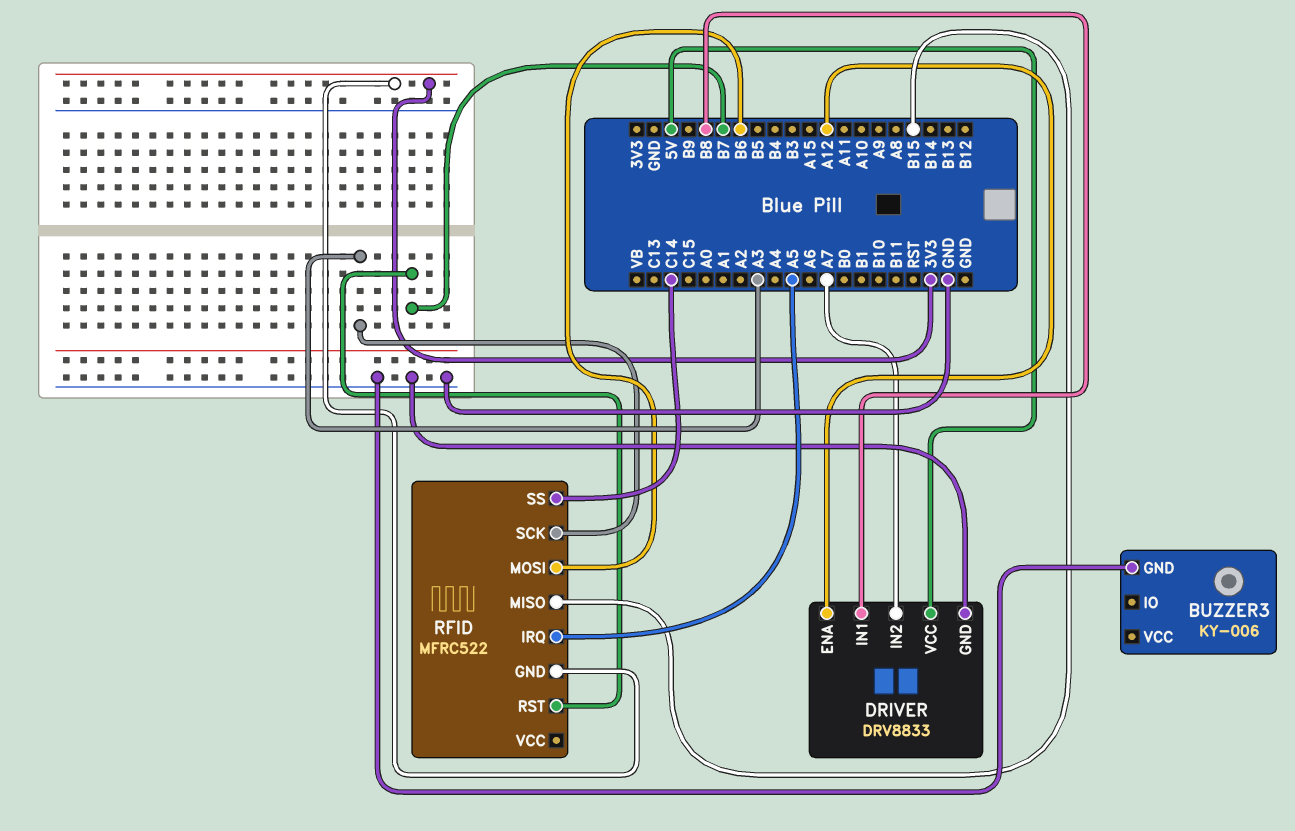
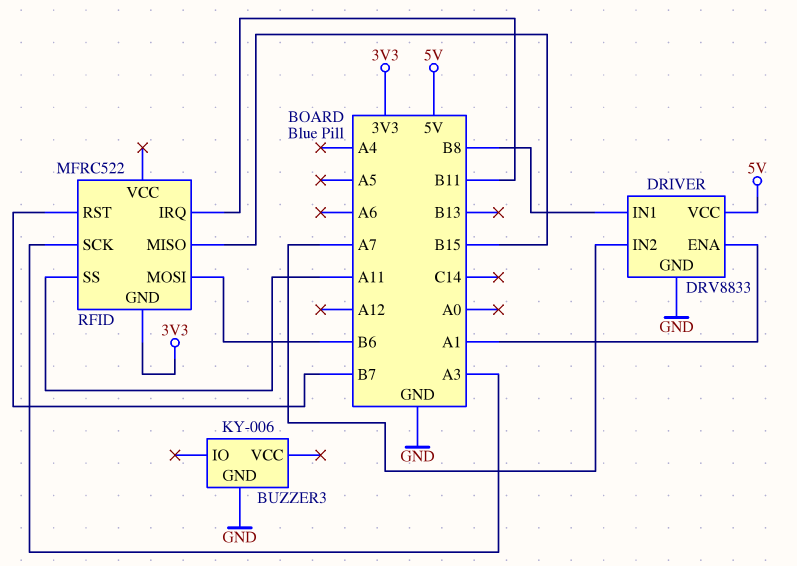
DRIVER pin ENA: A12 -> A1
RFID pin IRQ: A5 -> B11
RFID pin SS: C14 -> A11

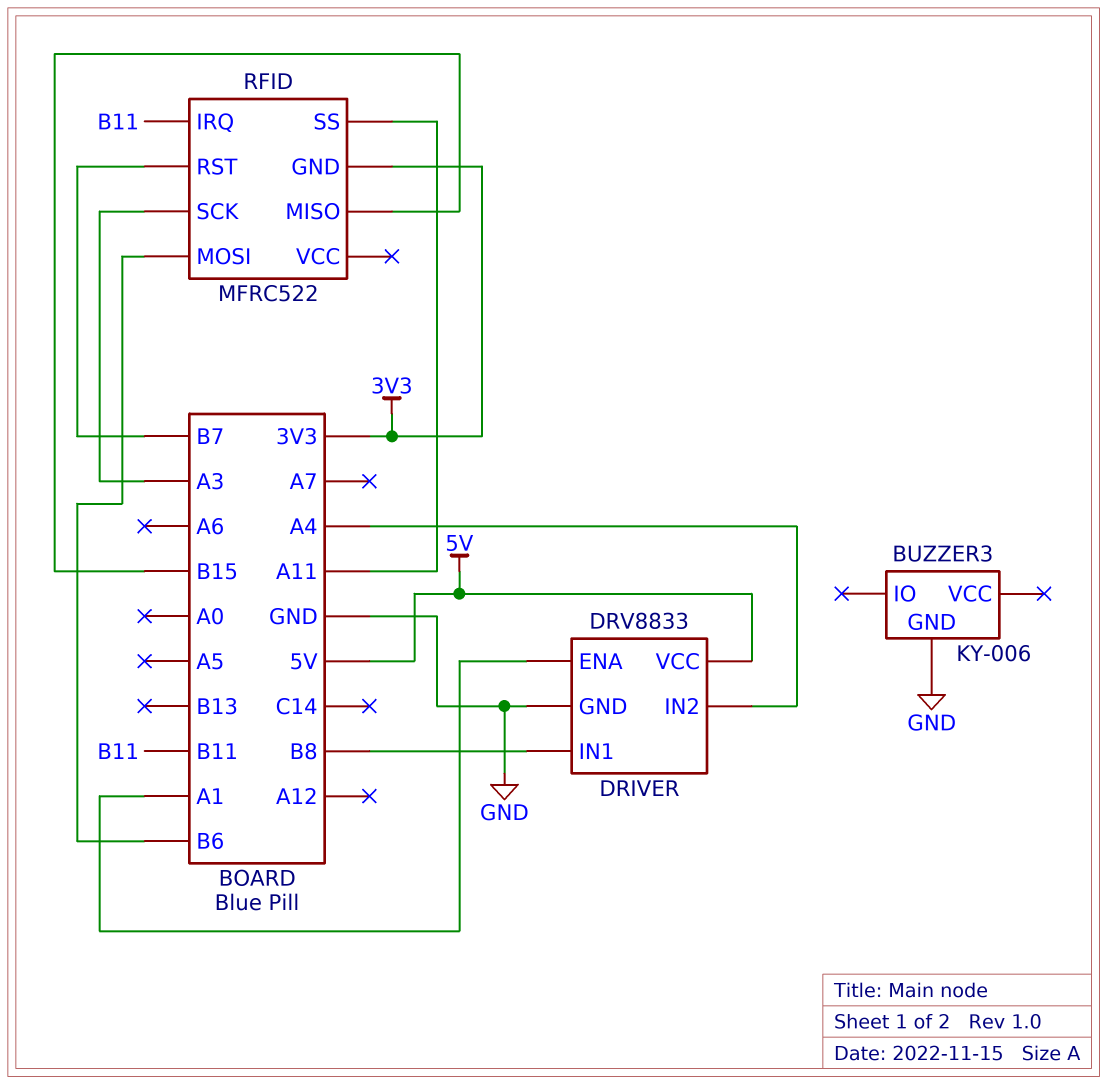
DRIVER pin IN2: A7 -> A4

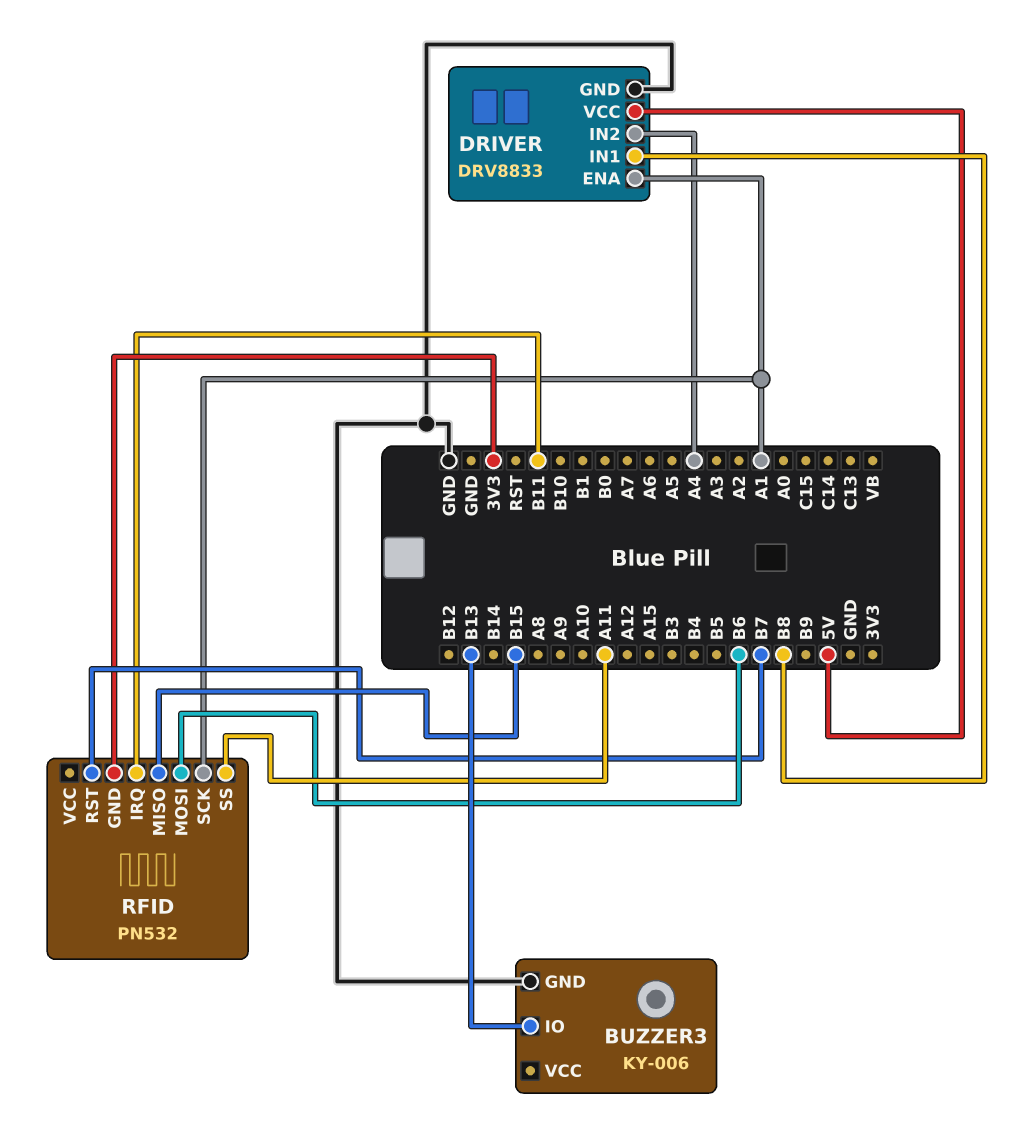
BUZZER3 pin IO: none -> B13
RFID: MFRC522 -> PN532
RFID pin SCK: A3 -> A1

